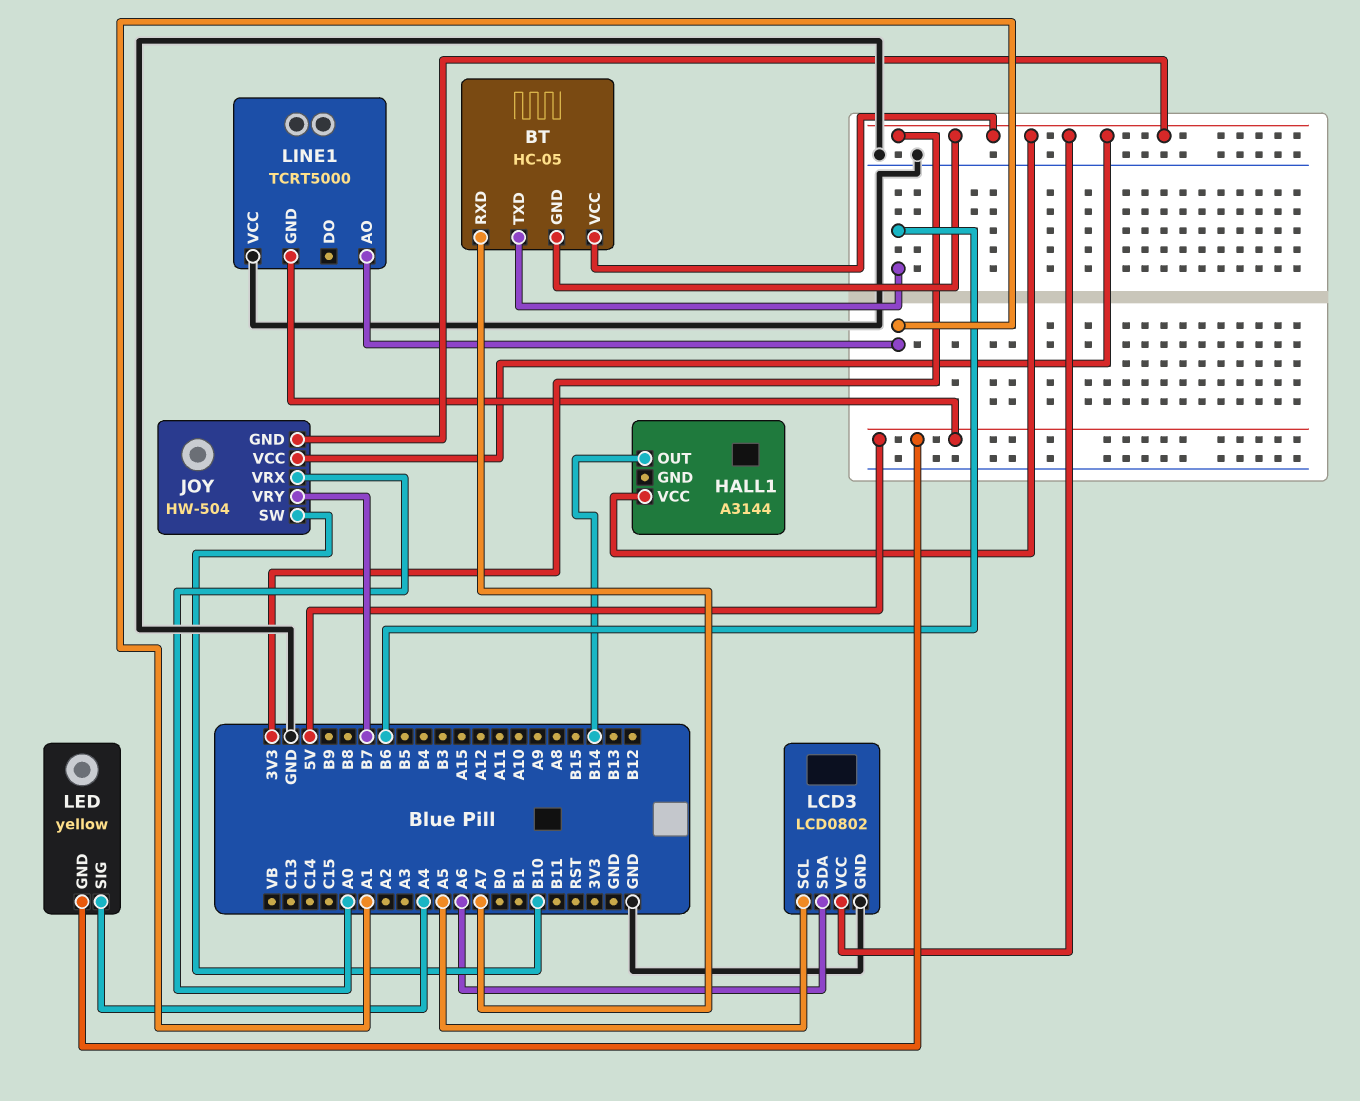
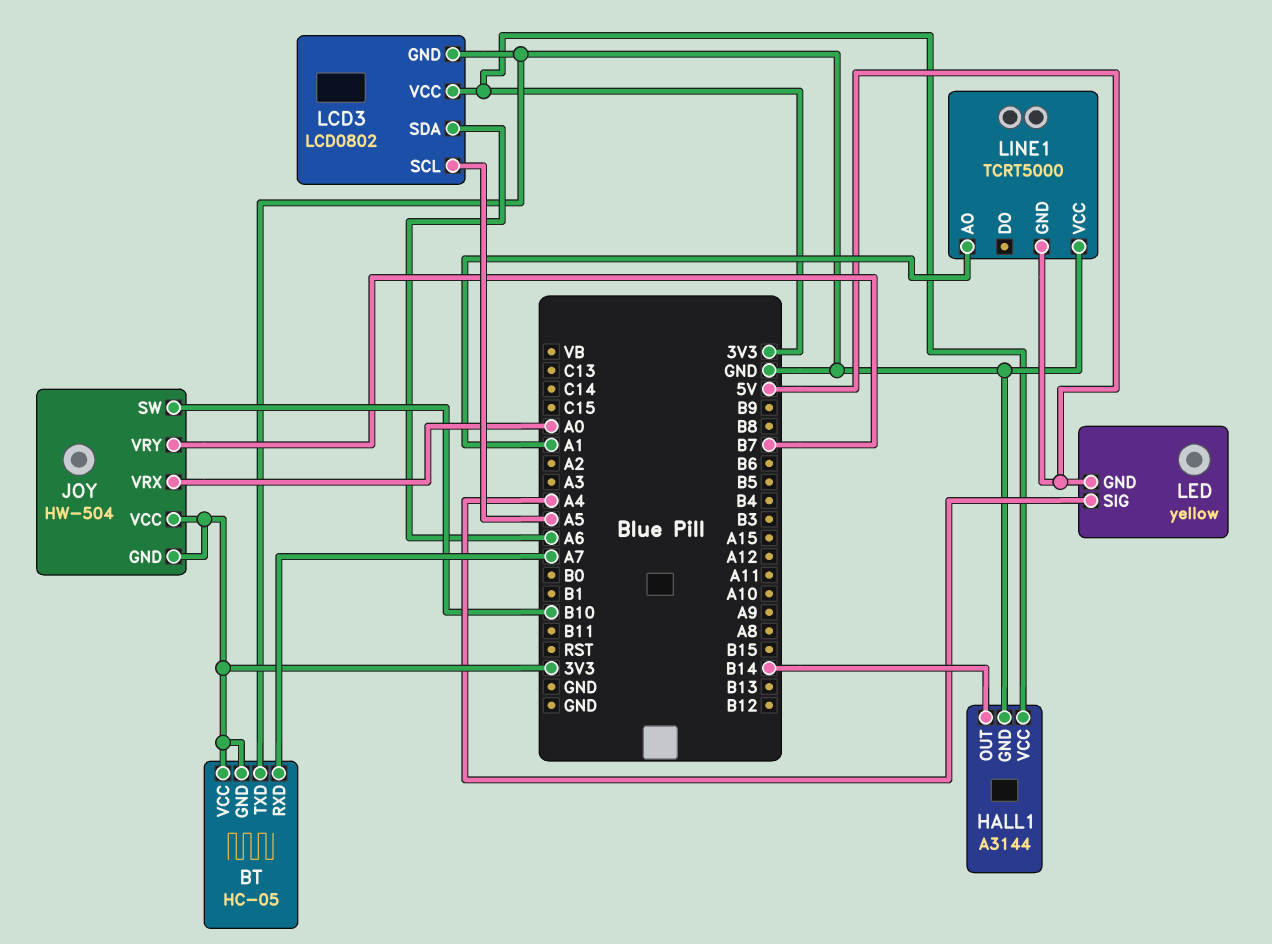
BT pin TXD: B6 -> GND
HALL1 pin GND: none -> GND

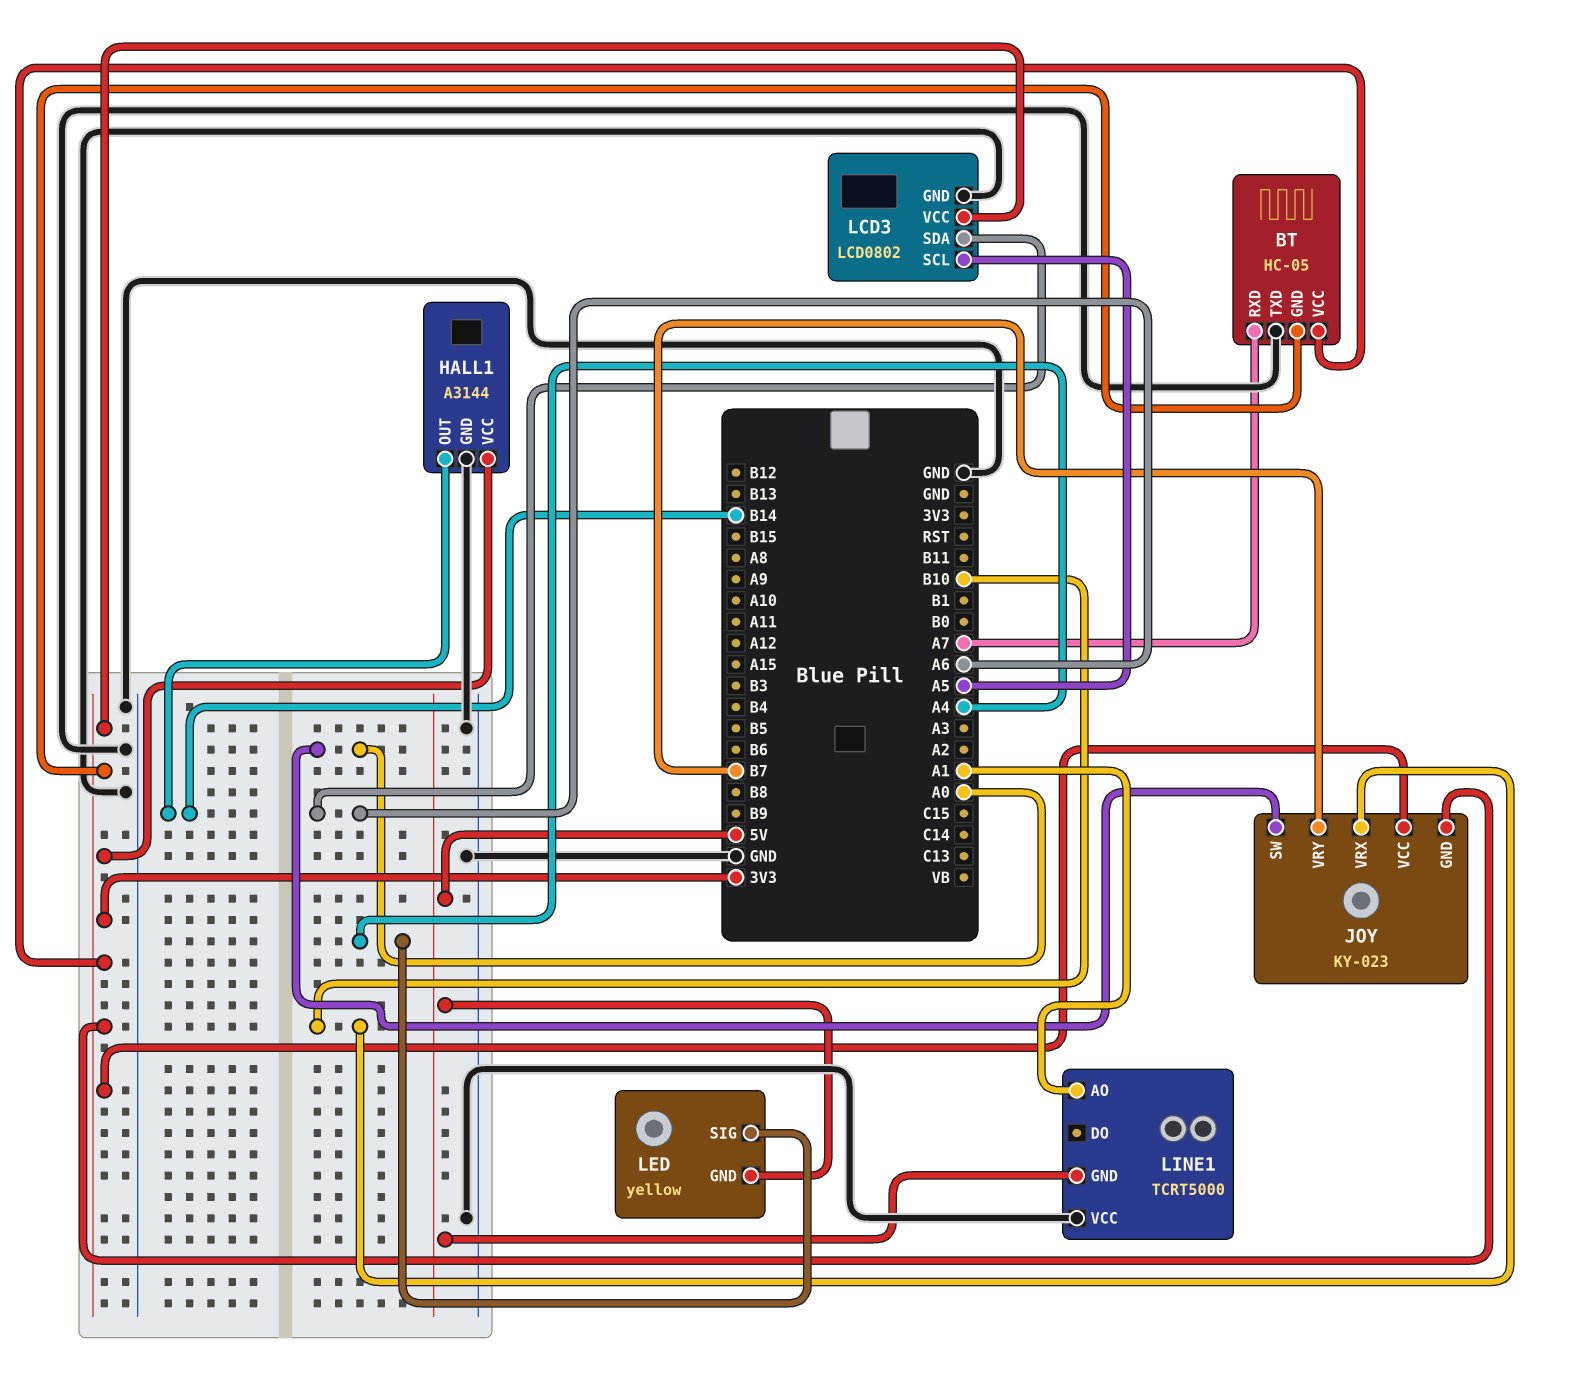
JOY: HW-504 -> KY-023
JOY pin SW: B10 -> A0
JOY pin VRX: A0 -> B10

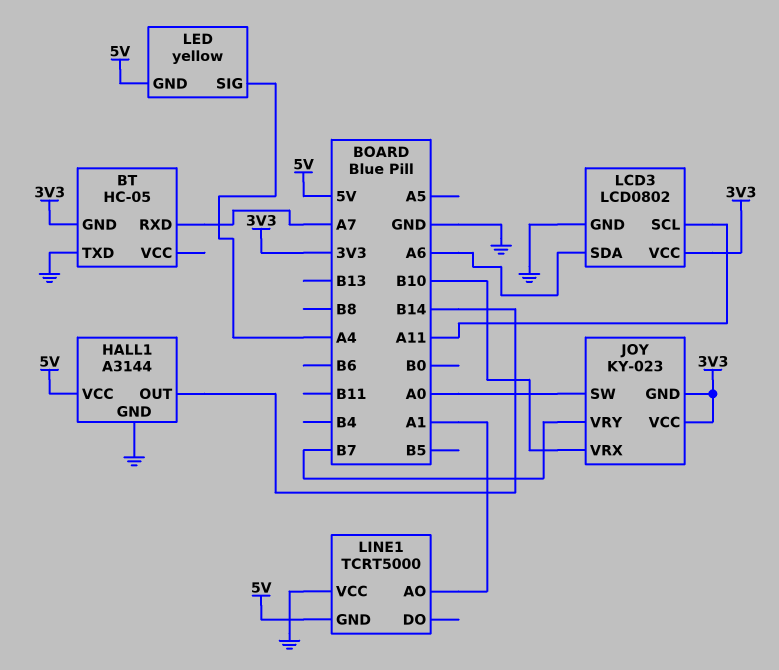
BT pin VCC: 3V3 -> none
HALL1 pin VCC: 3V3 -> 5V
LCD3 pin SCL: A5 -> A11

